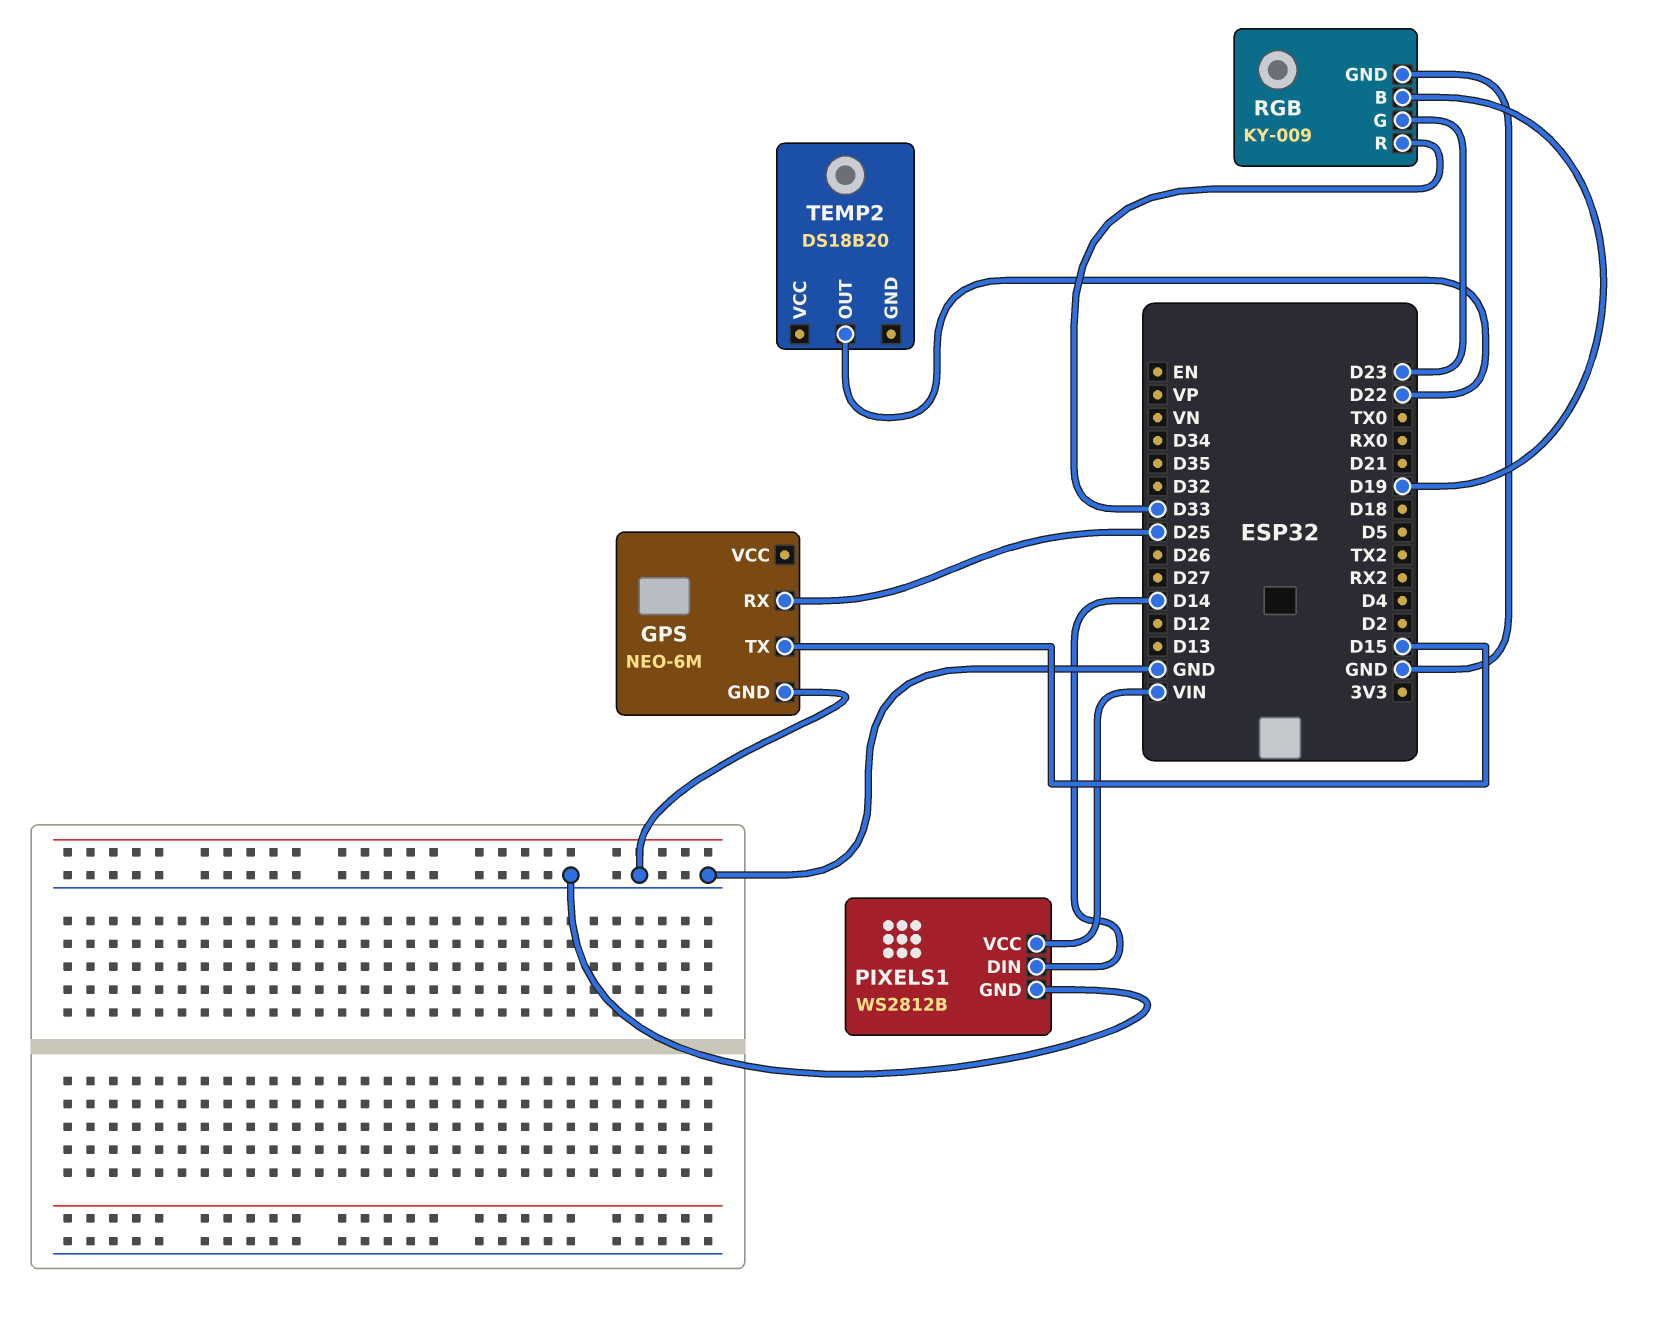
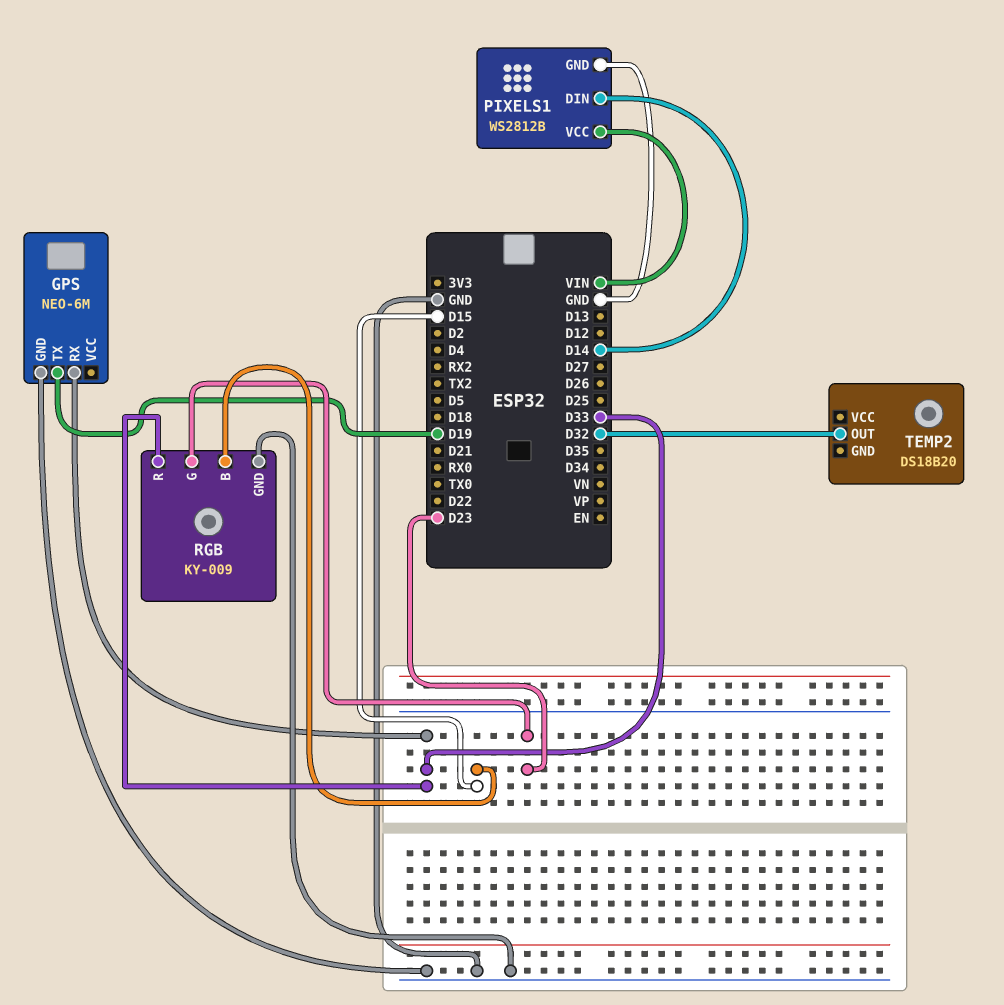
GPS pin RX: D25 -> D33
GPS pin TX: D15 -> D19
RGB pin B: D19 -> D15
TEMP2 pin OUT: D22 -> D32

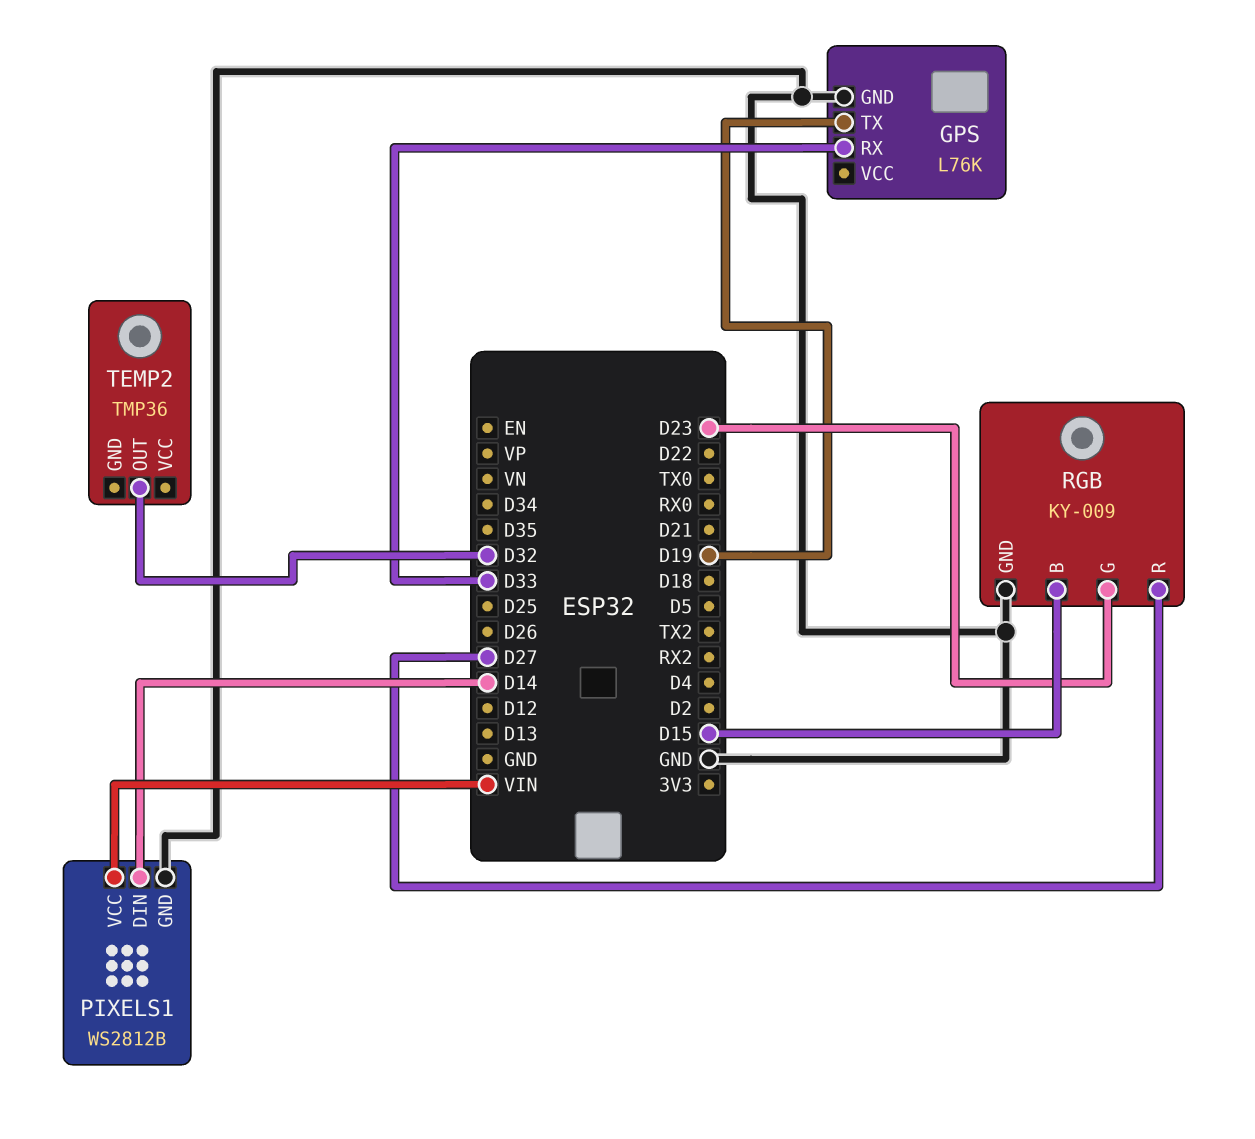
GPS: NEO-6M -> L76K
RGB pin R: D33 -> D27
TEMP2: DS18B20 -> TMP36

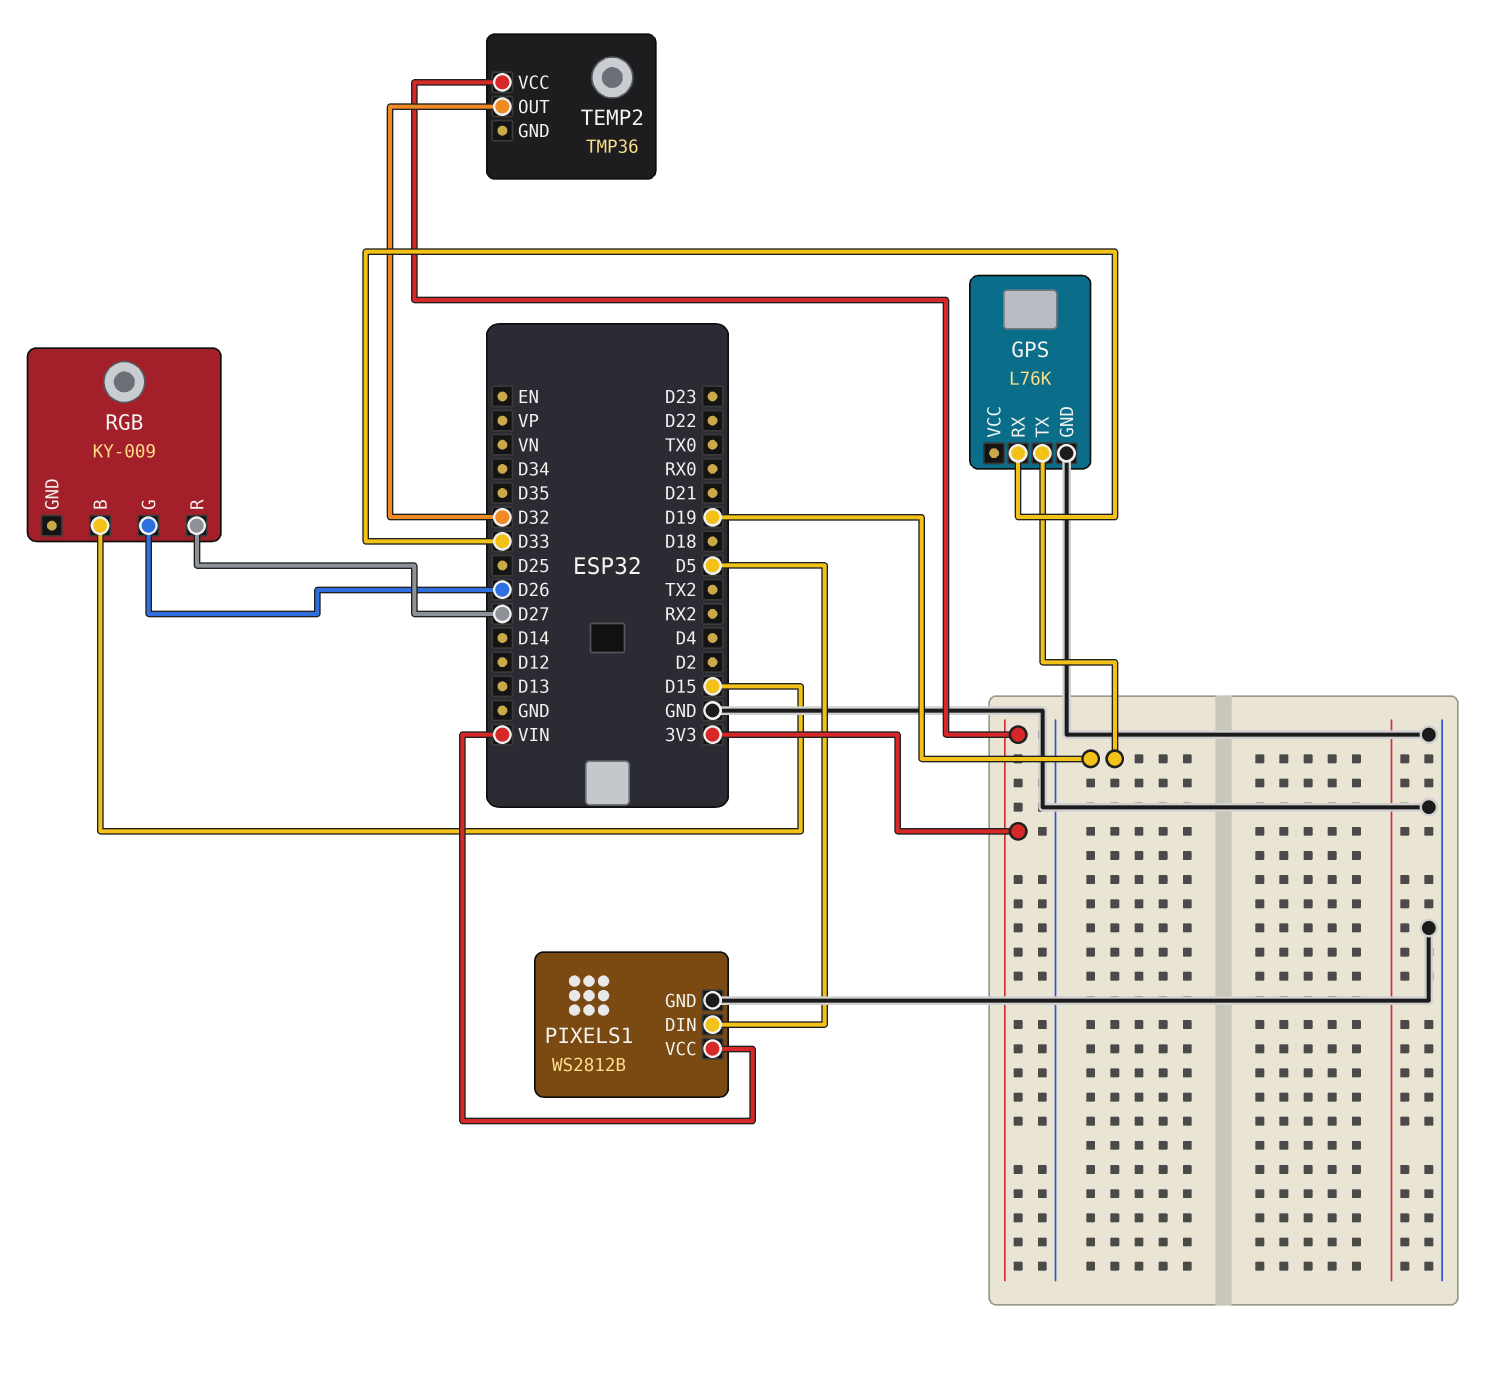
PIXELS1 pin DIN: D14 -> D5
RGB pin G: D23 -> D26
RGB pin GND: GND -> none
TEMP2 pin VCC: none -> 3V3

